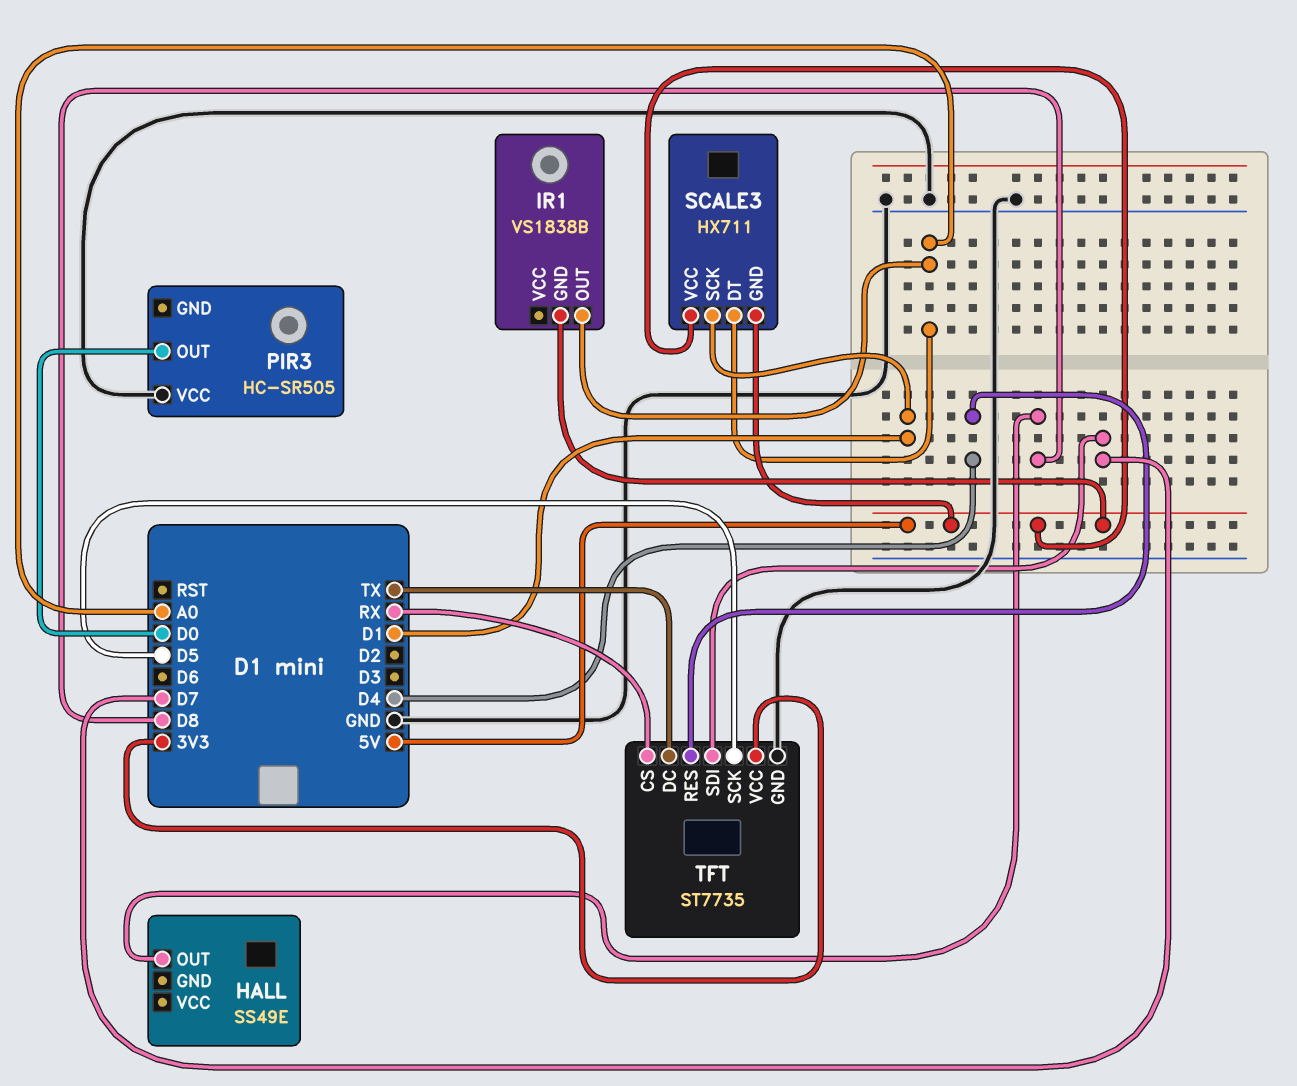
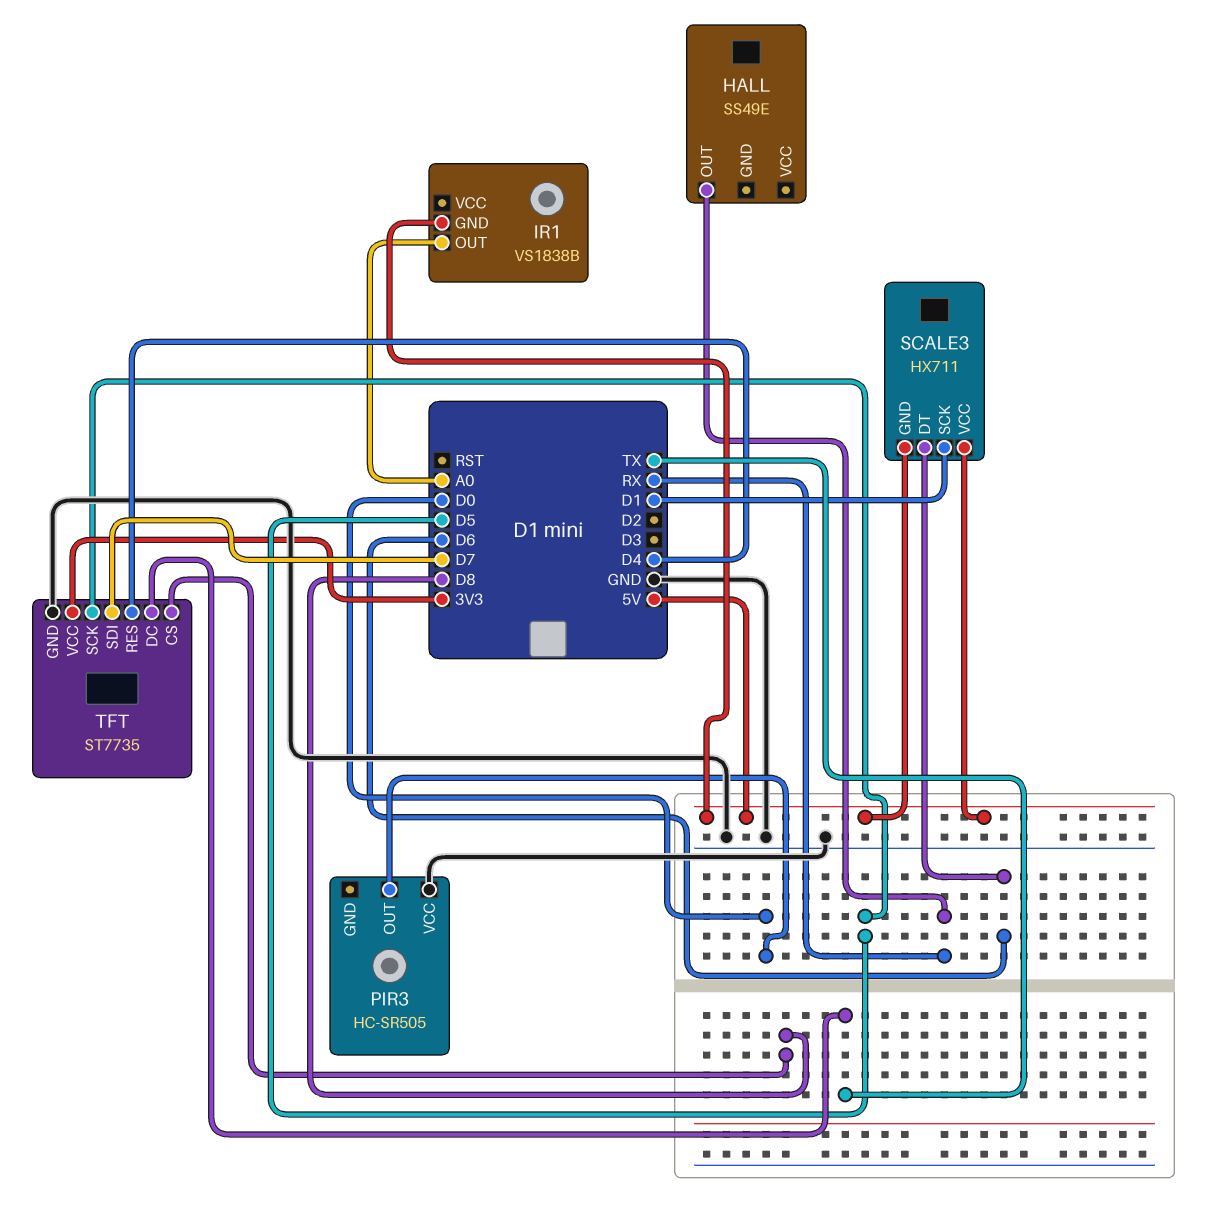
HALL pin OUT: D8 -> RX
SCALE3 pin DT: A0 -> D6
TFT pin CS: RX -> D8

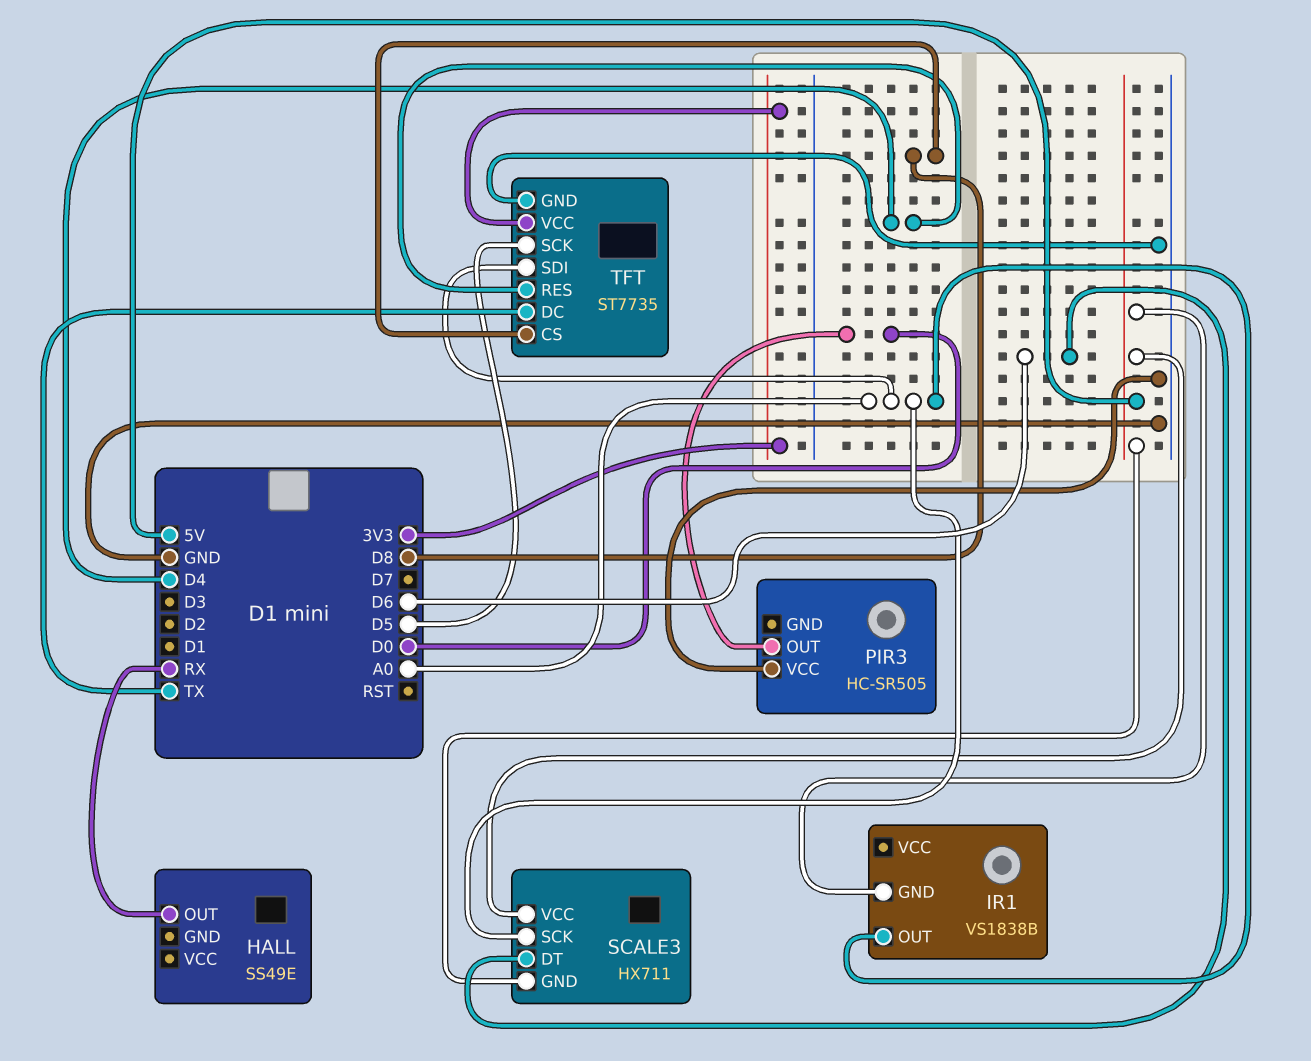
SCALE3 pin SCK: D1 -> A0
TFT pin SDI: D7 -> A0

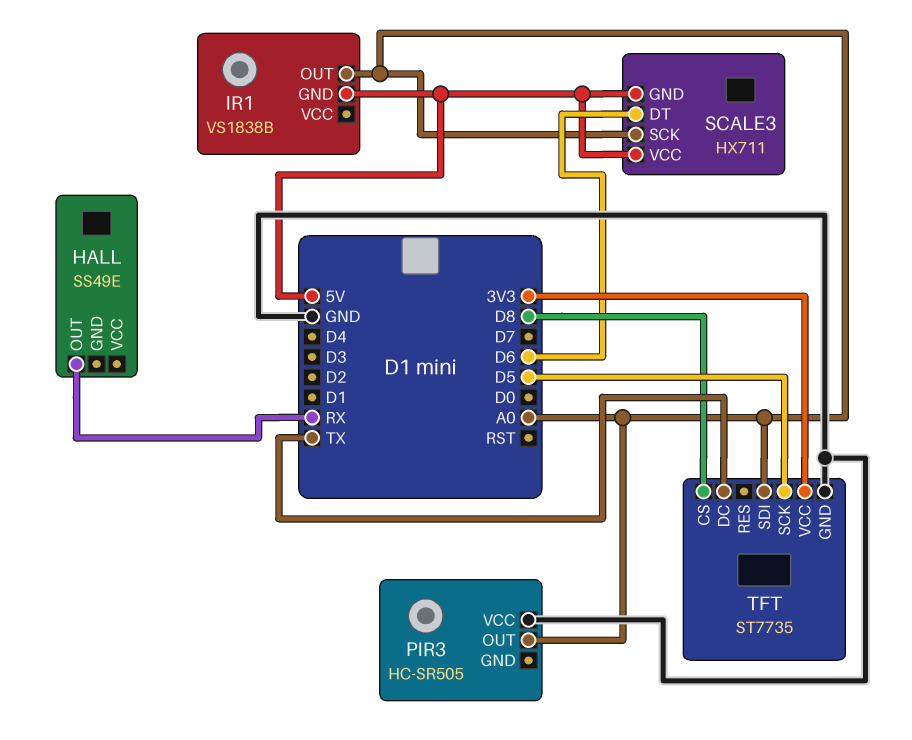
PIR3 pin OUT: D0 -> A0
TFT pin RES: D4 -> none

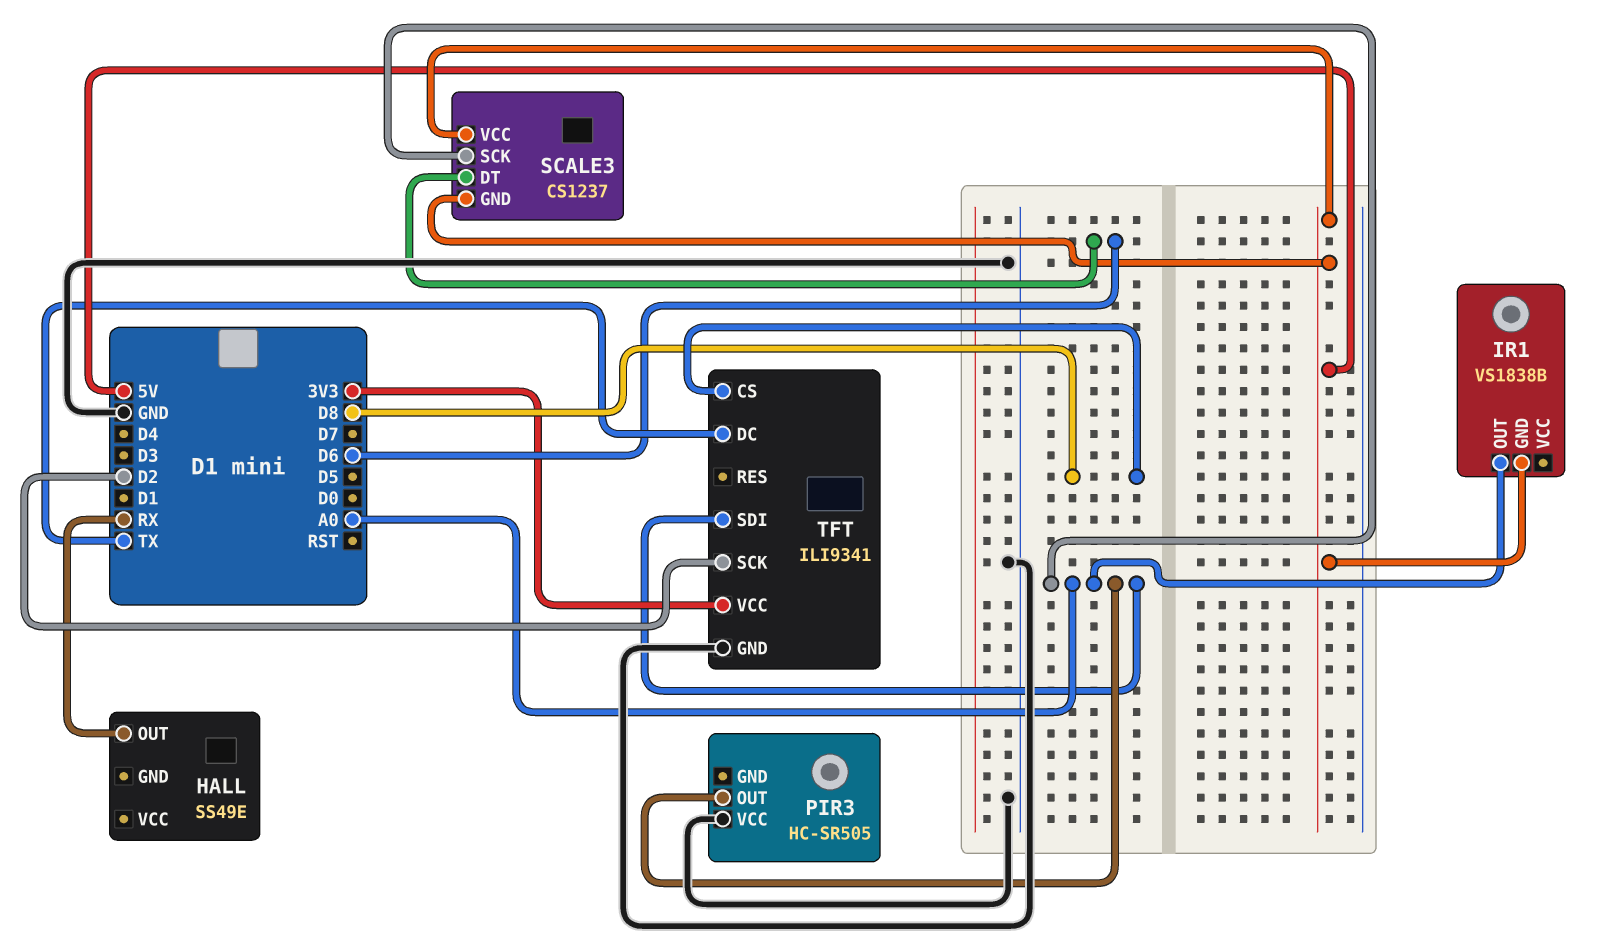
SCALE3: HX711 -> CS1237
TFT: ST7735 -> ILI9341
TFT pin SCK: D5 -> D2

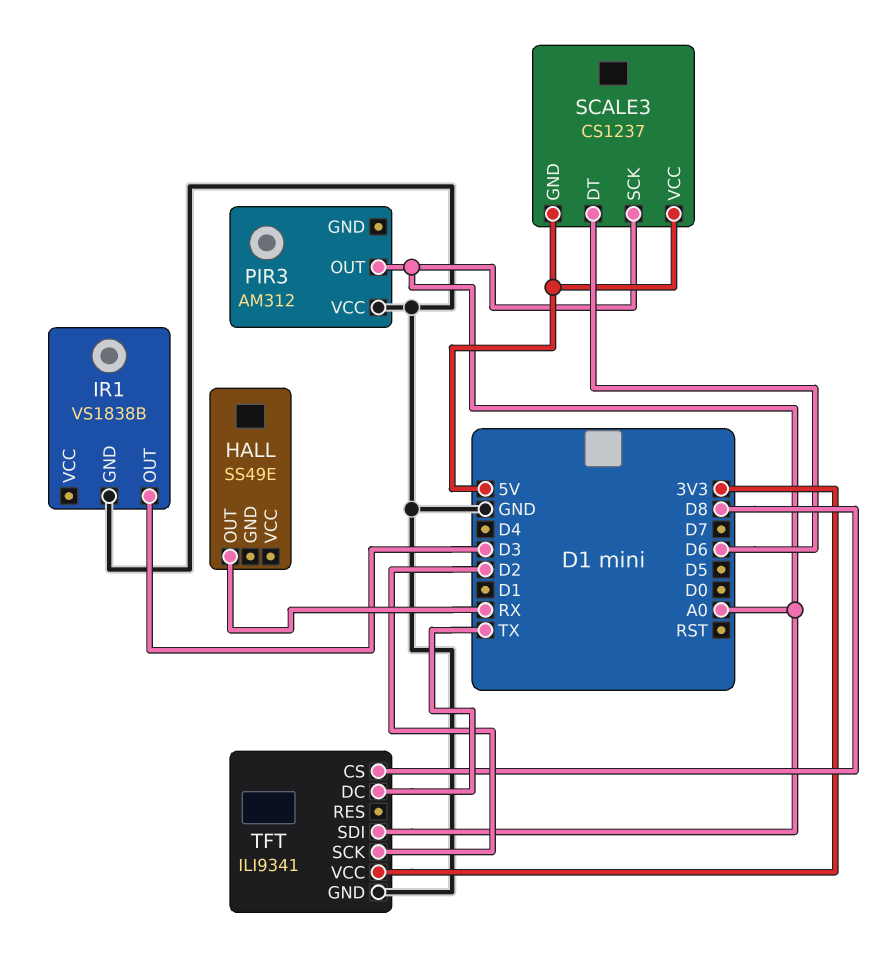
IR1 pin GND: 5V -> GND
IR1 pin OUT: A0 -> D3
PIR3: HC-SR505 -> AM312

